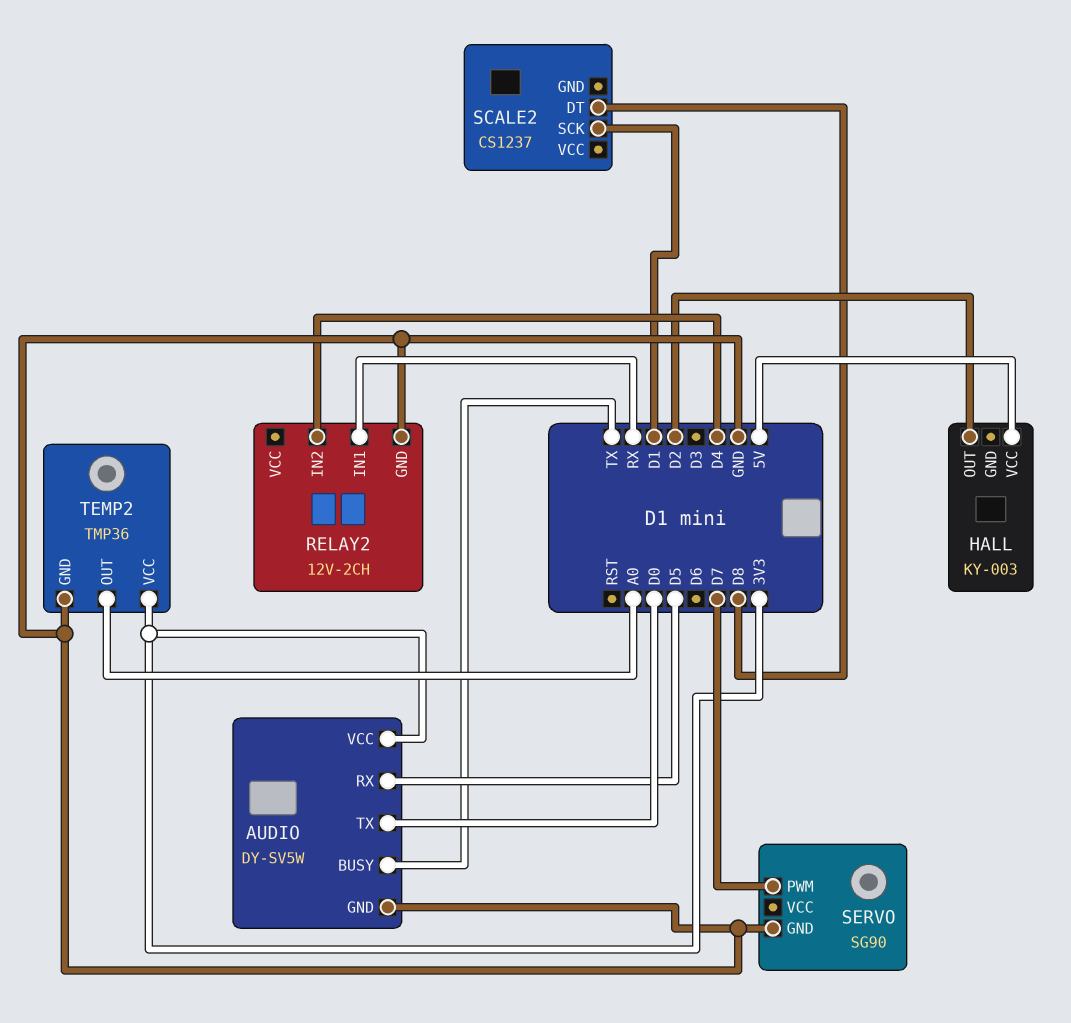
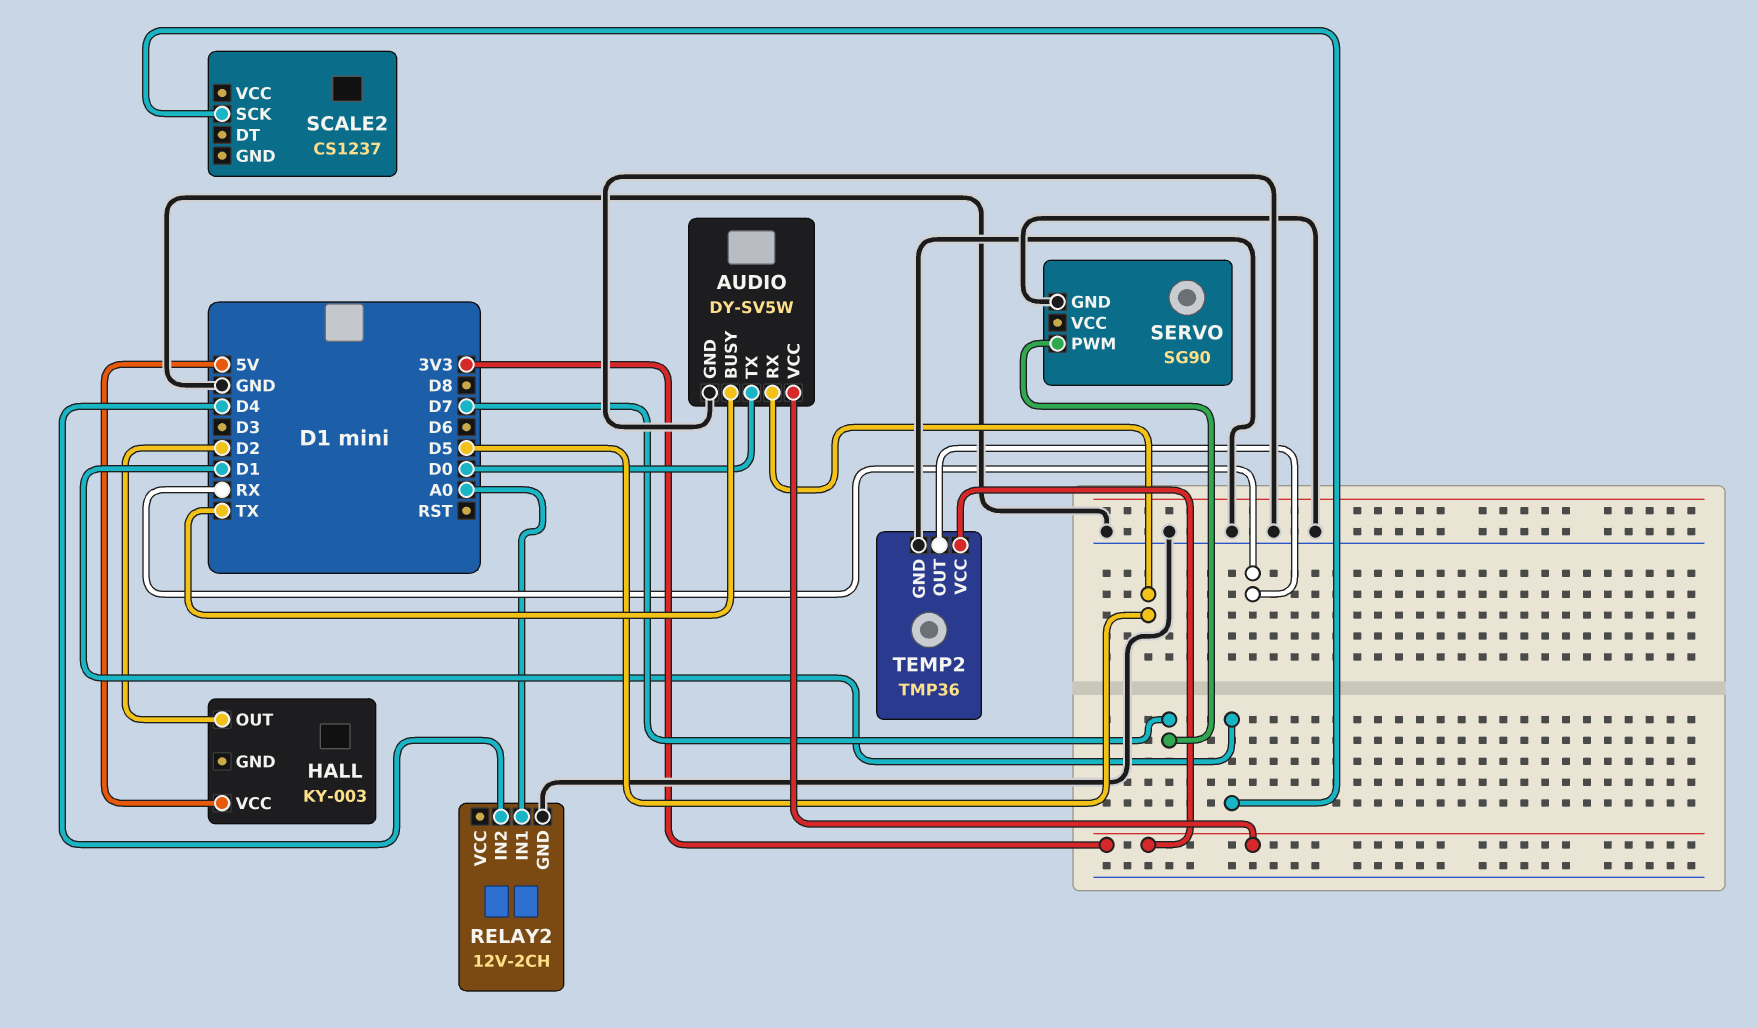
RELAY2 pin IN1: RX -> A0
SCALE2 pin DT: D8 -> none
TEMP2 pin OUT: A0 -> RX

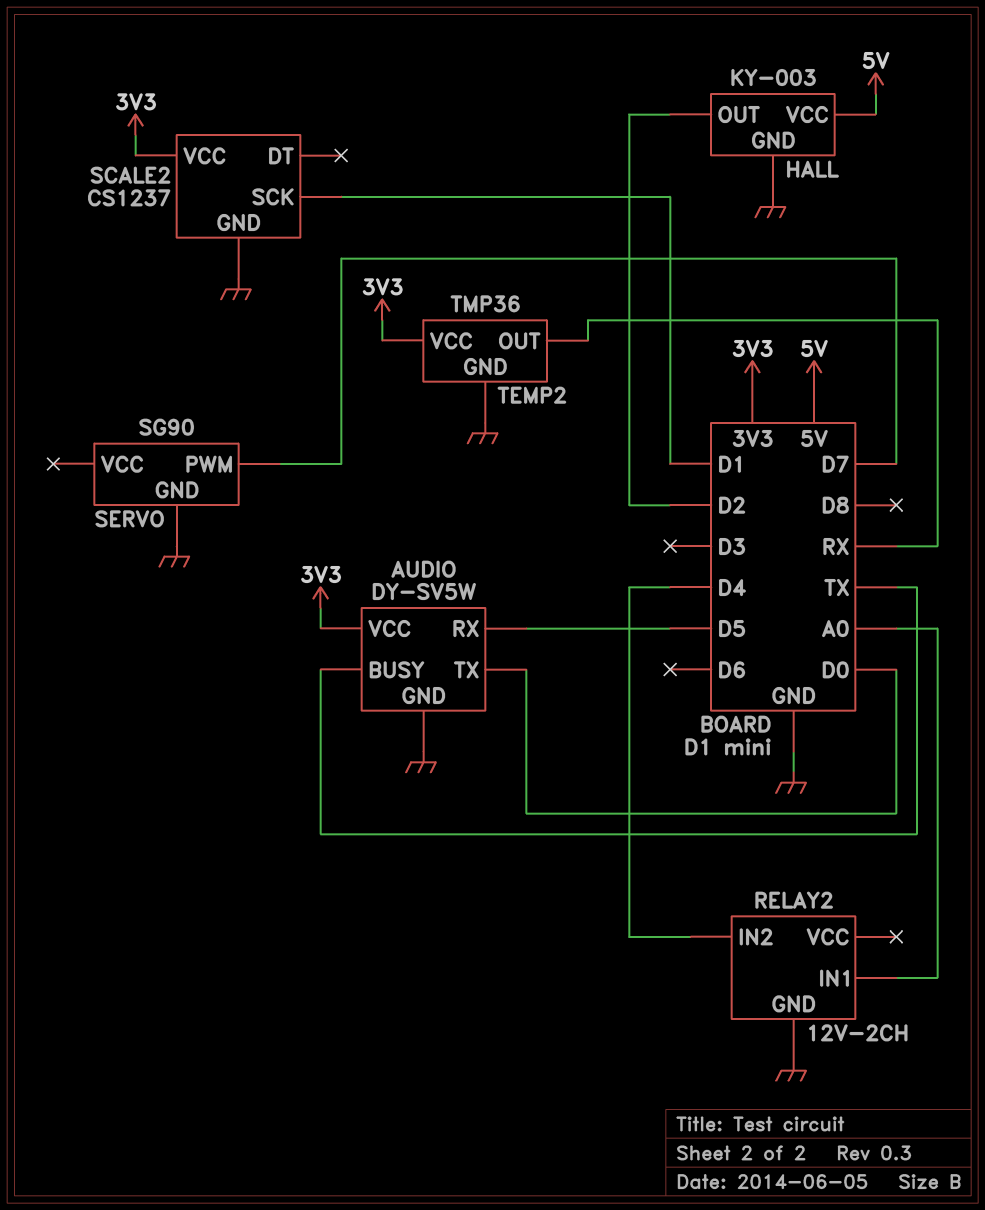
HALL pin GND: none -> GND
SCALE2 pin GND: none -> GND
SCALE2 pin VCC: none -> 3V3

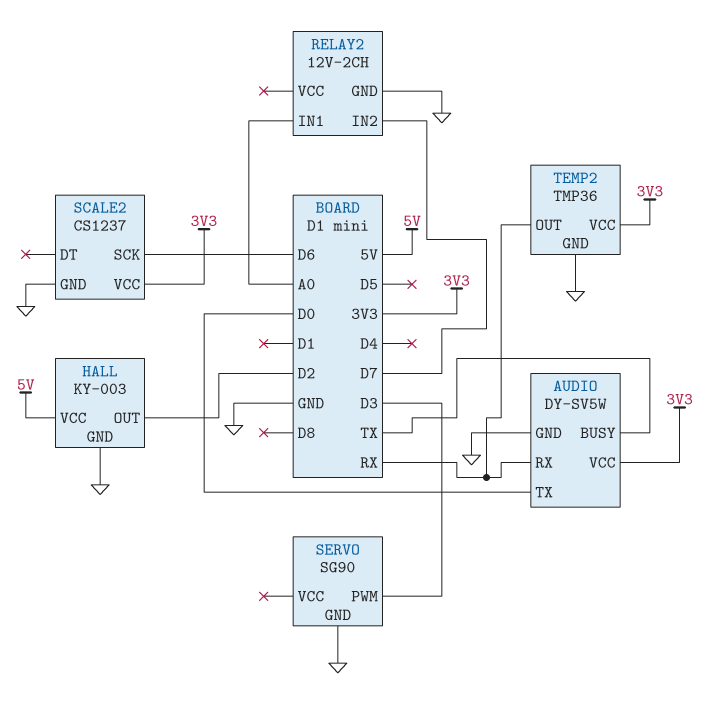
AUDIO pin RX: D5 -> RX
RELAY2 pin IN2: D4 -> D7
SCALE2 pin SCK: D1 -> D6
SERVO pin PWM: D7 -> D3

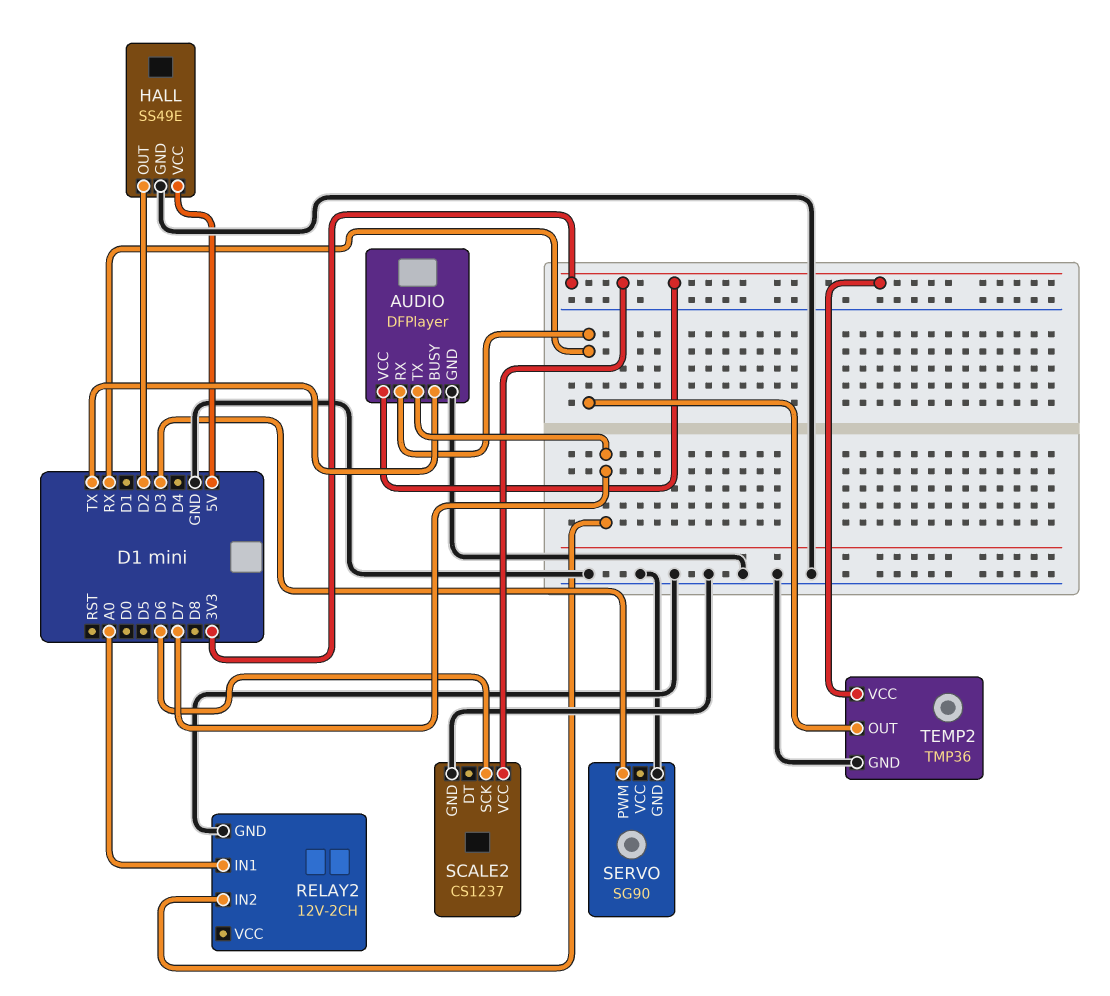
AUDIO: DY-SV5W -> DFPlayer
AUDIO pin TX: D0 -> D7
HALL: KY-003 -> SS49E

